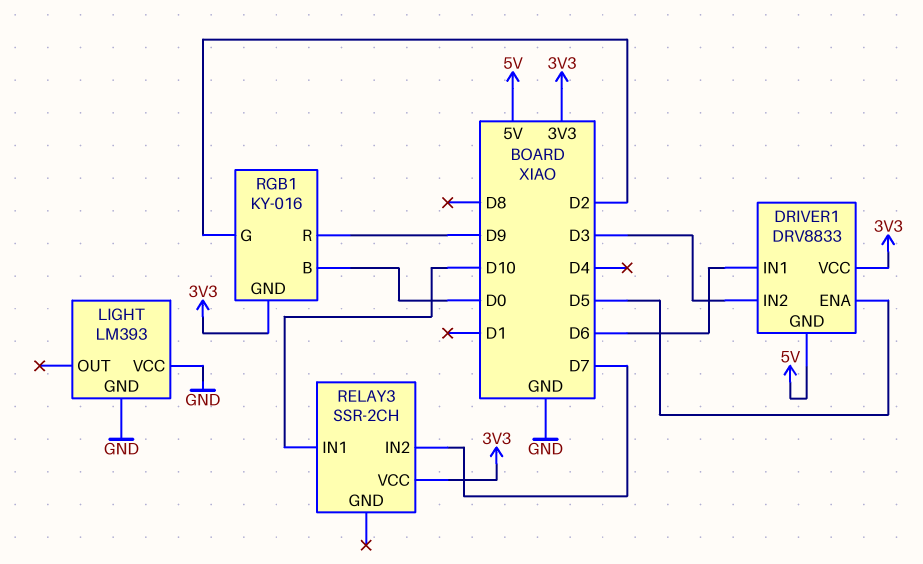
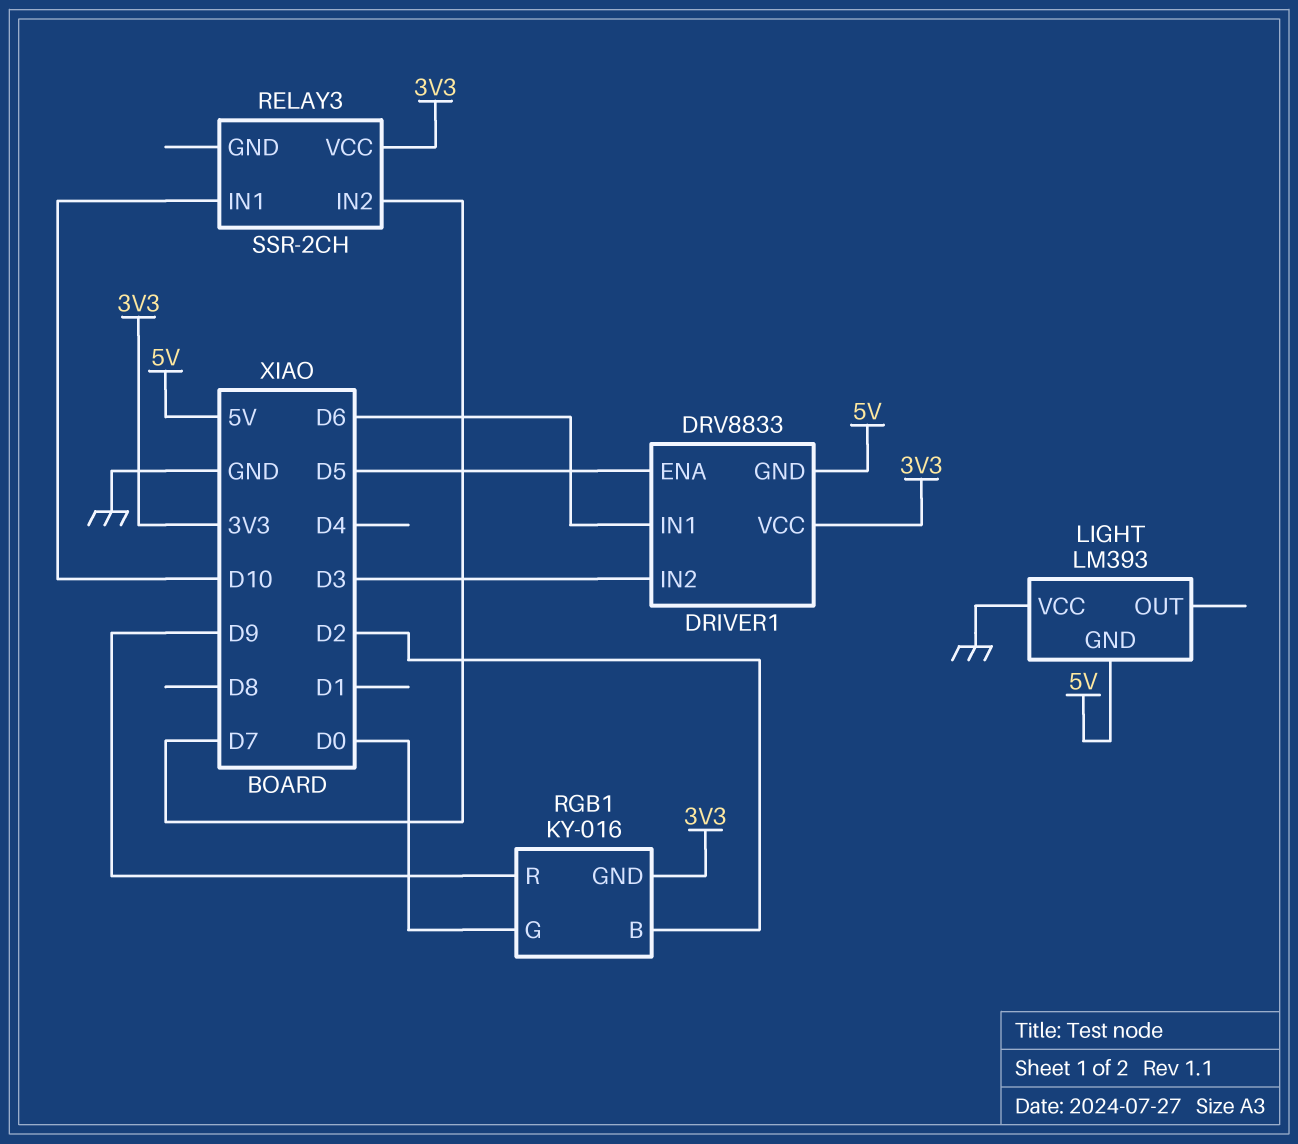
LIGHT pin GND: GND -> 5V
RGB1 pin B: D0 -> D2
RGB1 pin G: D2 -> D0

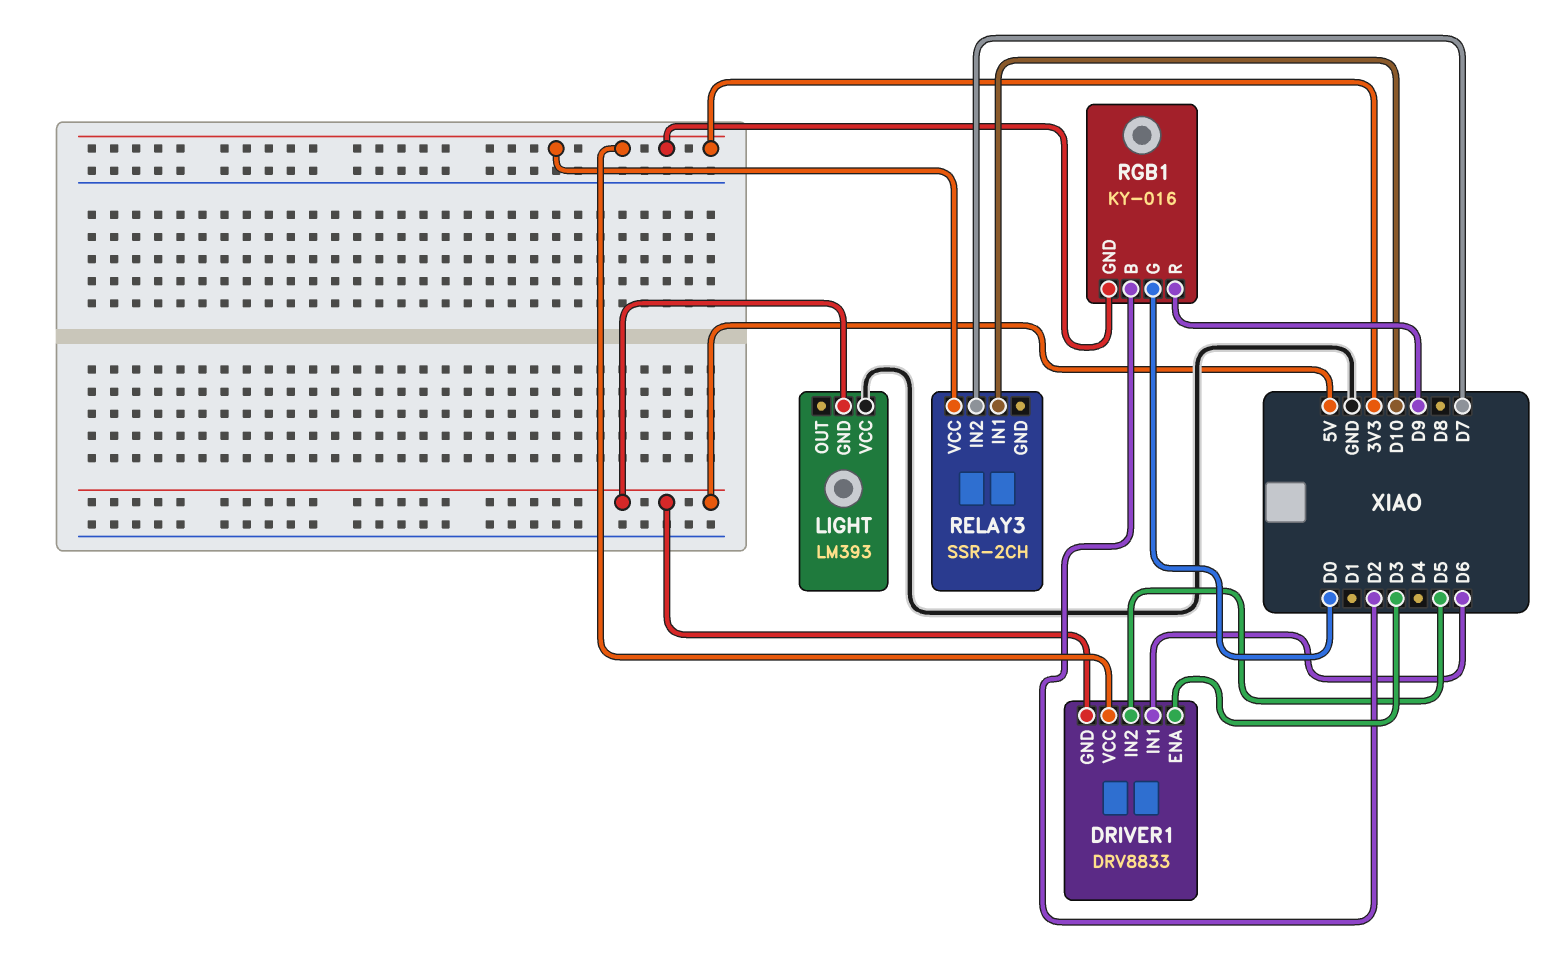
DRIVER1 pin ENA: D5 -> D3
DRIVER1 pin IN2: D3 -> D5

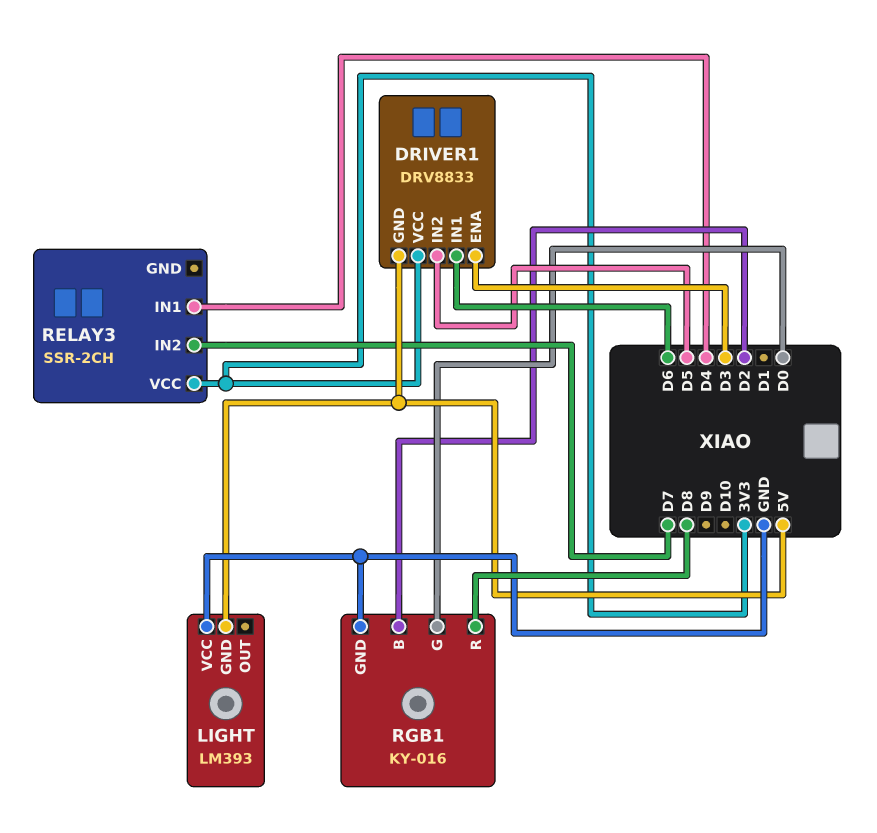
RELAY3 pin IN1: D10 -> D4
RGB1 pin GND: 3V3 -> GND
RGB1 pin R: D9 -> D8

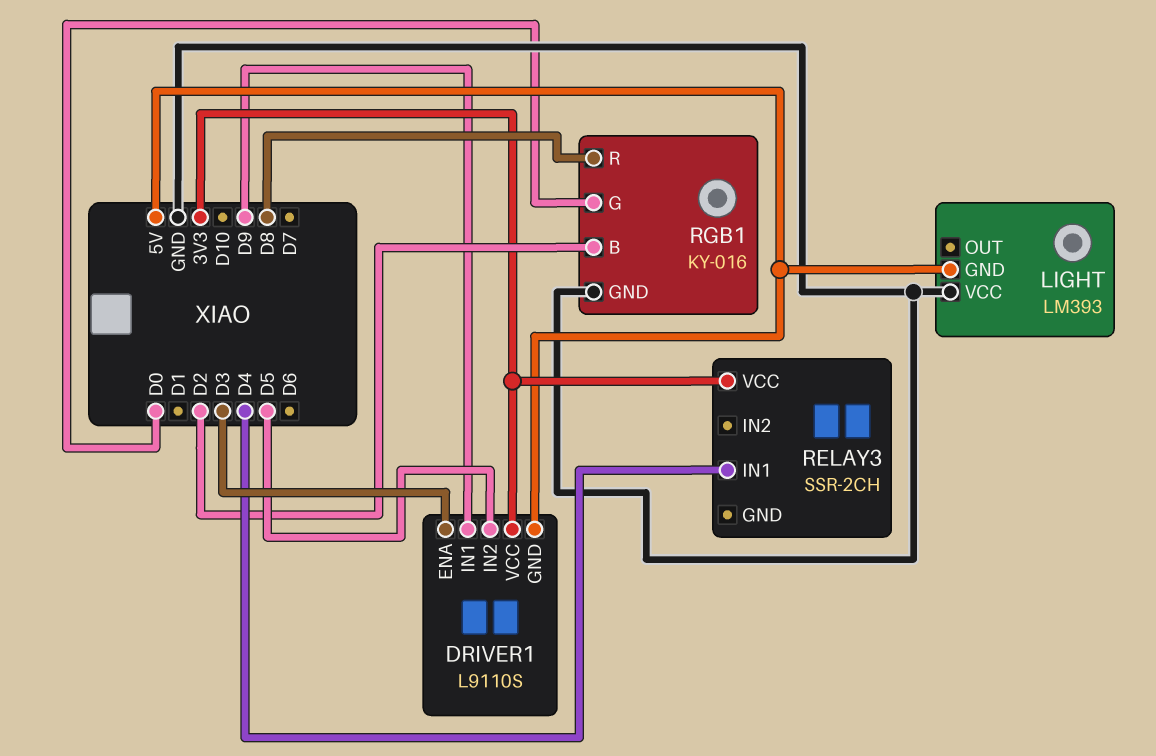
DRIVER1: DRV8833 -> L9110S
DRIVER1 pin IN1: D6 -> D9
RELAY3 pin IN2: D7 -> none

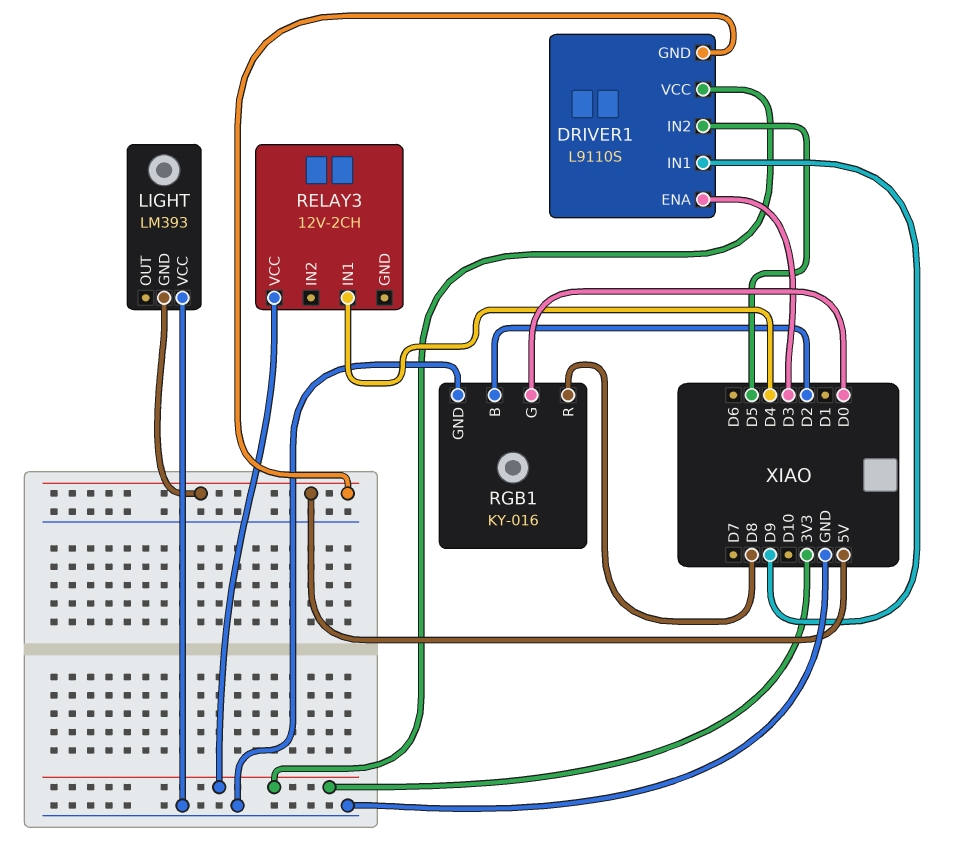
RELAY3: SSR-2CH -> 12V-2CH

